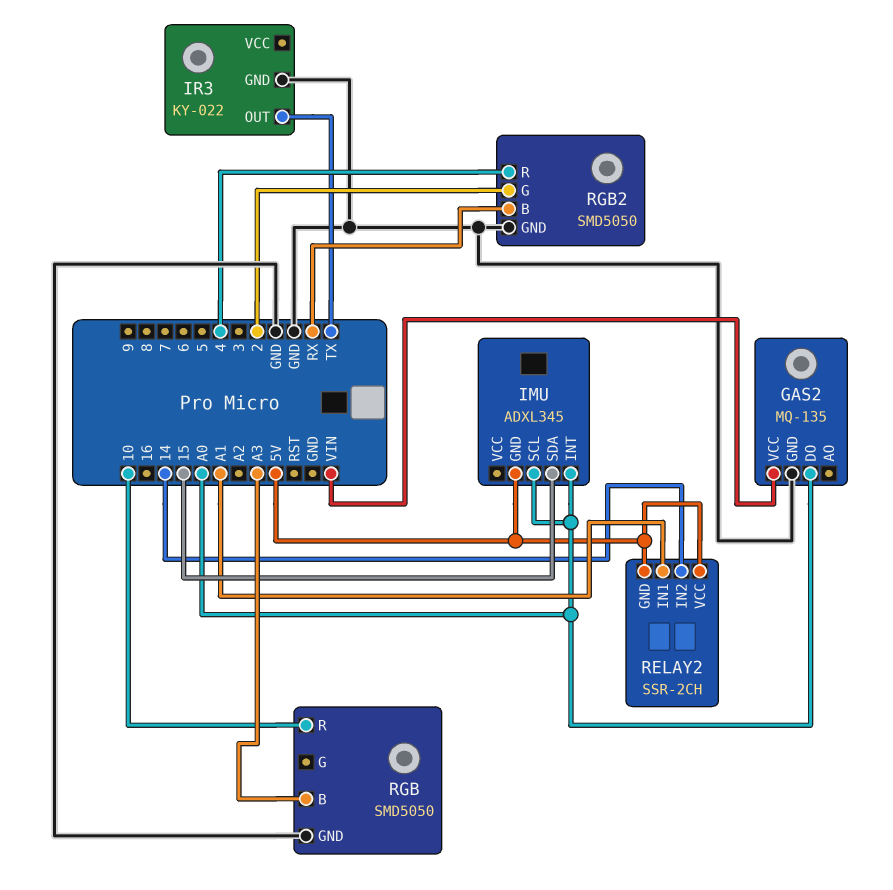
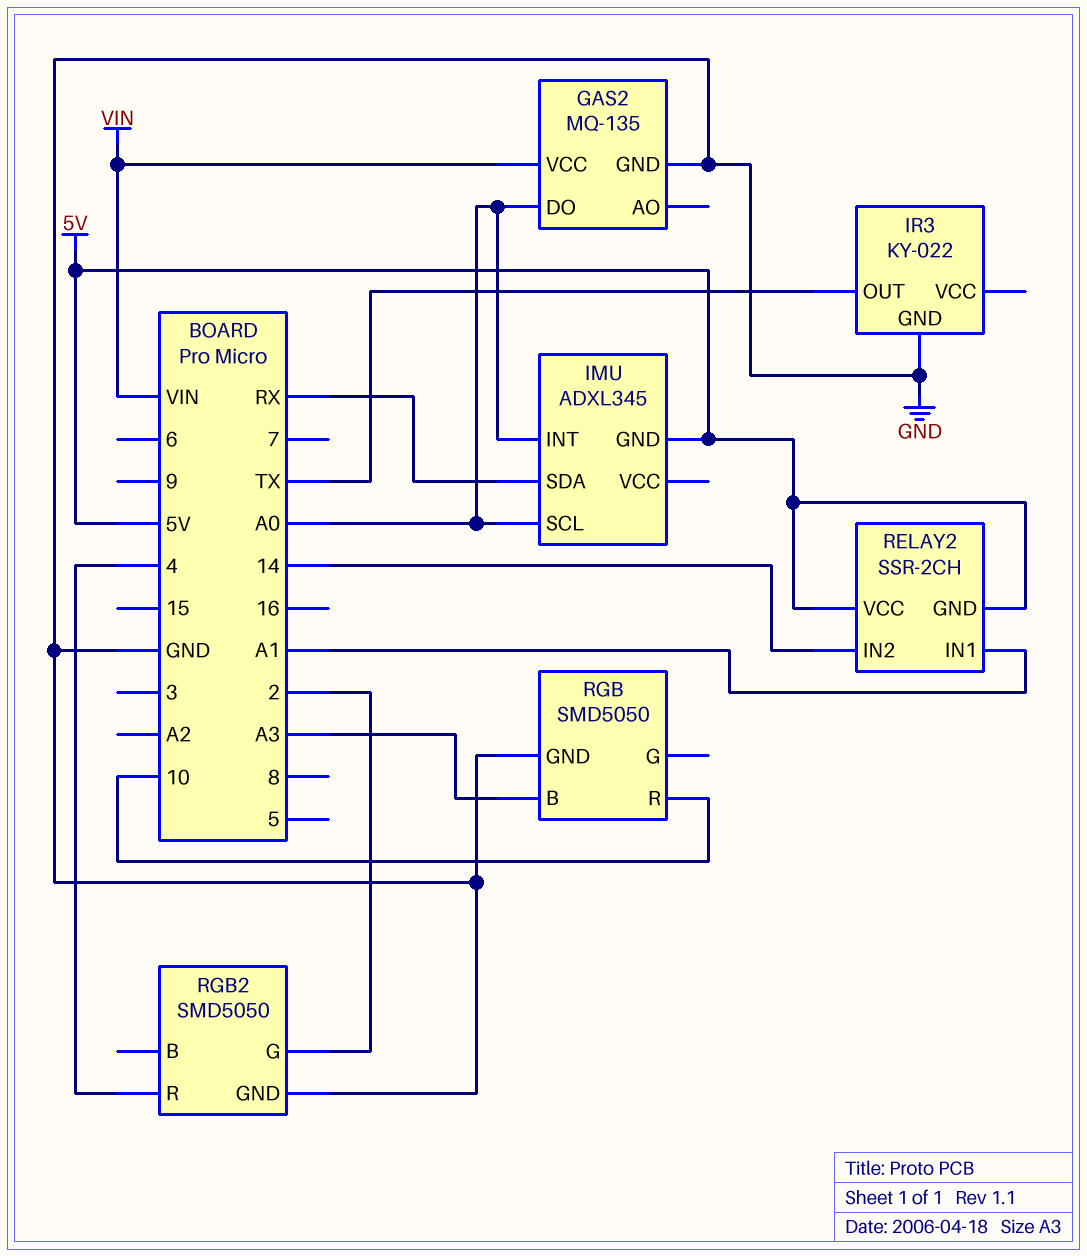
IMU pin SDA: 15 -> RX
RGB2 pin B: RX -> none

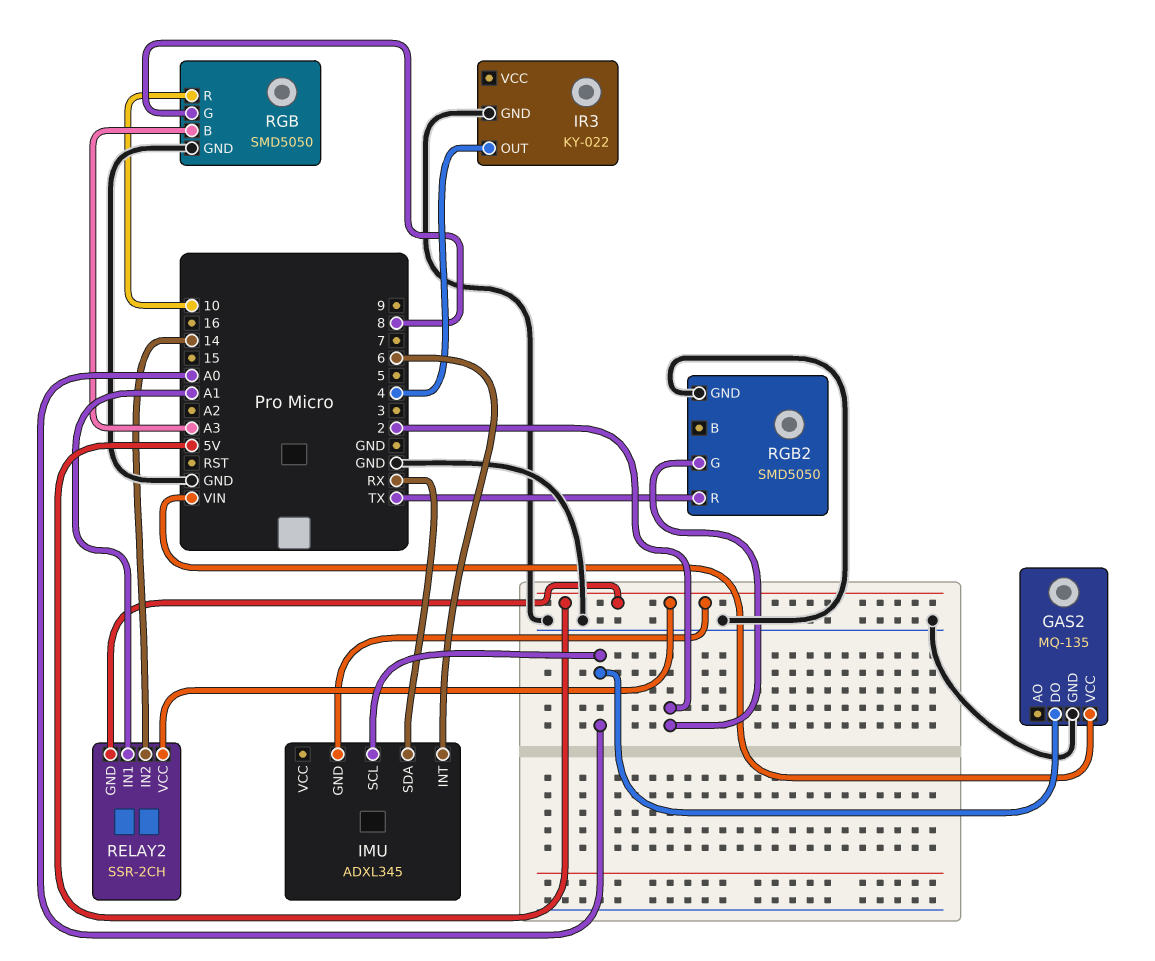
IMU pin INT: A0 -> 6
IR3 pin OUT: TX -> 4
RGB pin G: none -> 8
RGB2 pin R: 4 -> TX

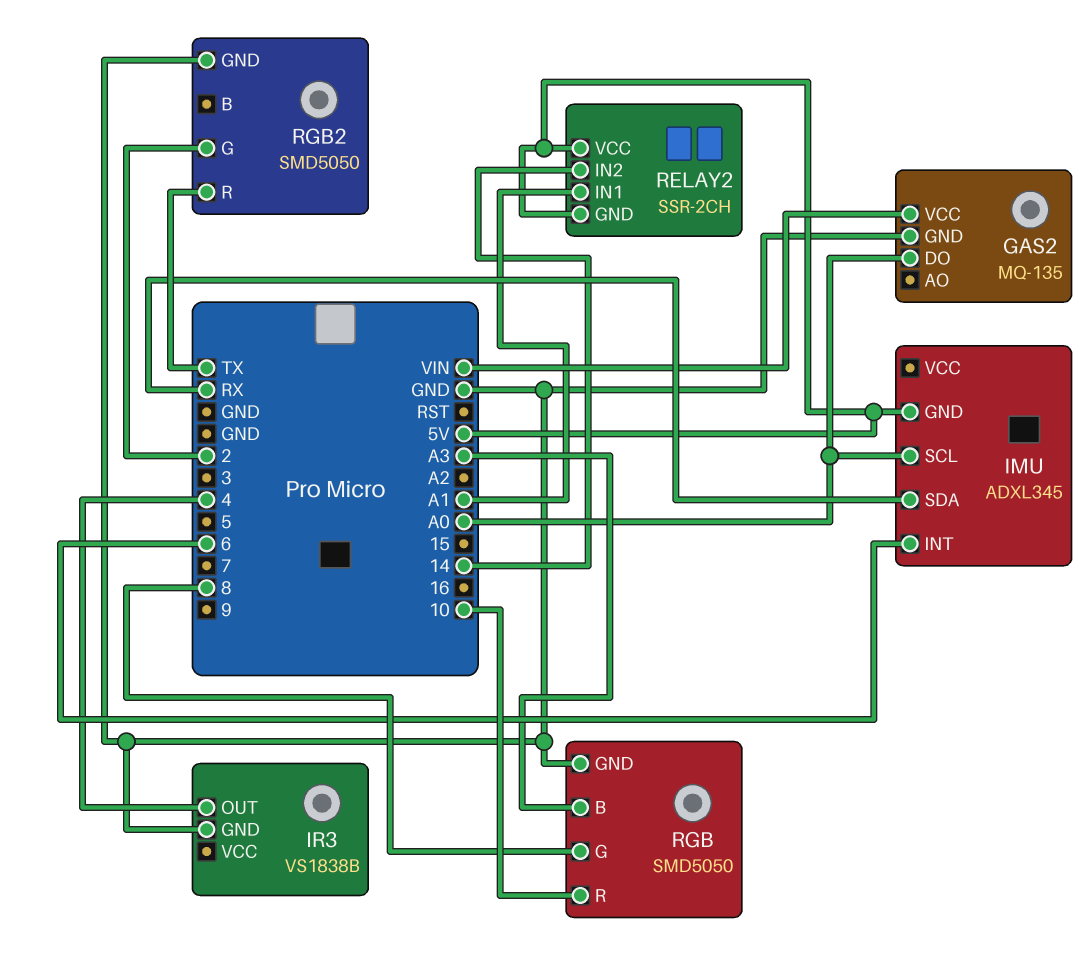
IR3: KY-022 -> VS1838B

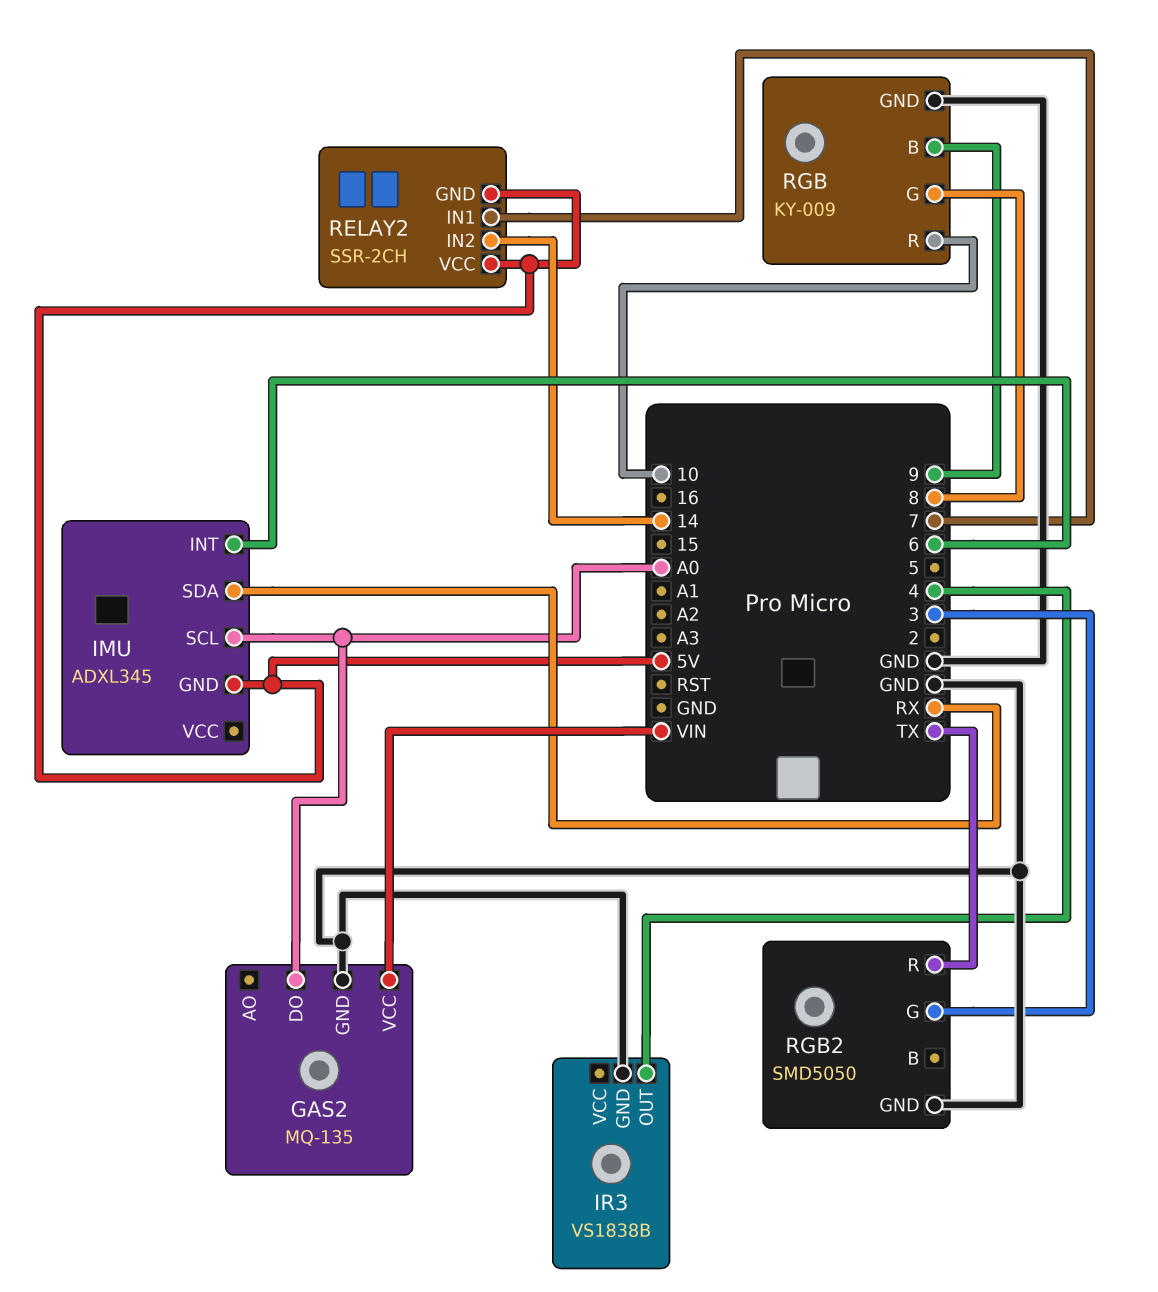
RELAY2 pin IN1: A1 -> 7
RGB: SMD5050 -> KY-009
RGB pin B: A3 -> 9
RGB2 pin G: 2 -> 3

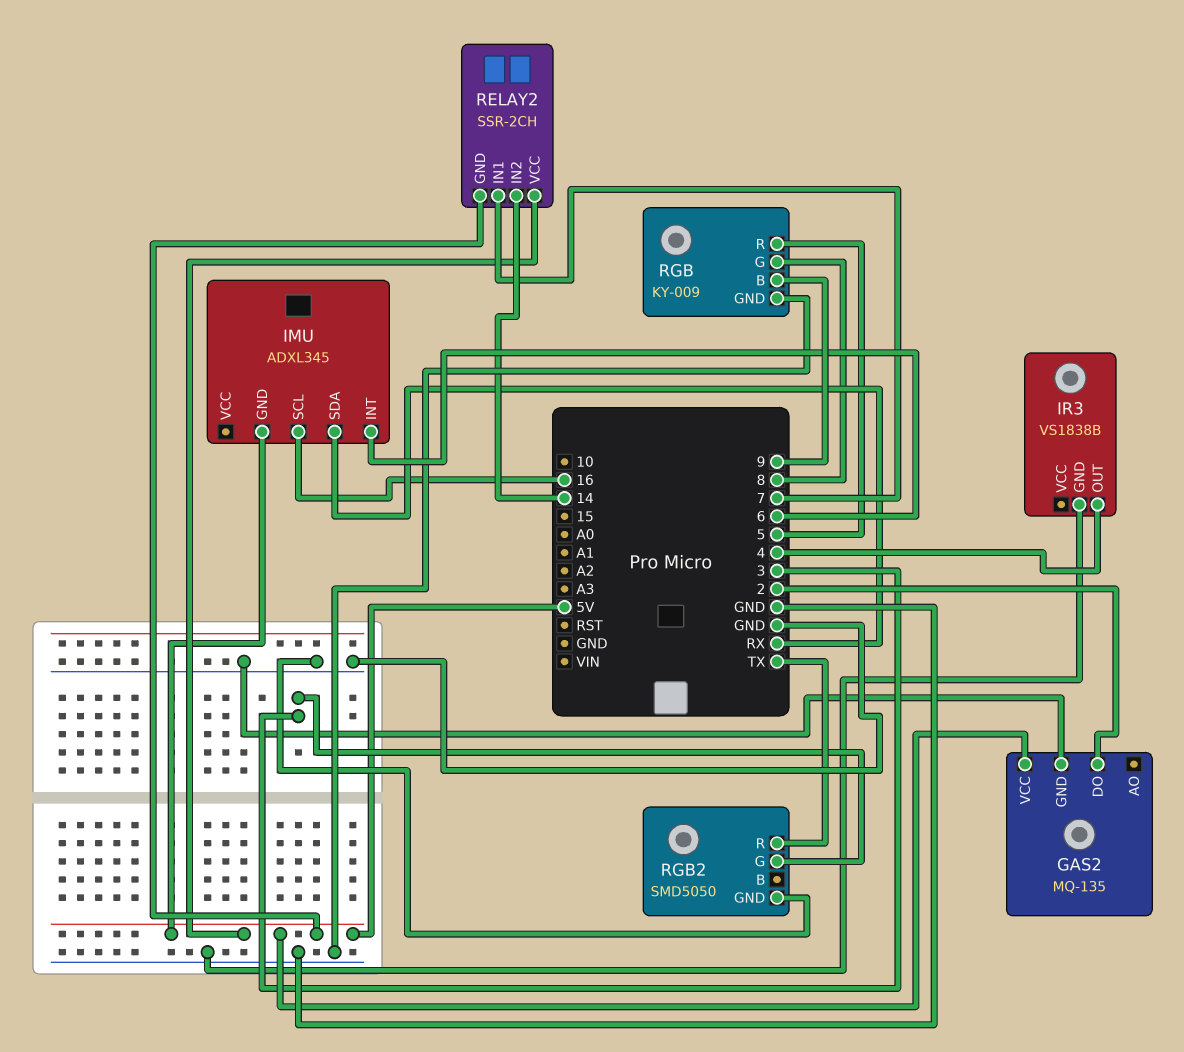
GAS2 pin DO: A0 -> 2
GAS2 pin VCC: VIN -> 5V
IMU pin SCL: A0 -> 16
RGB pin R: 10 -> 5

